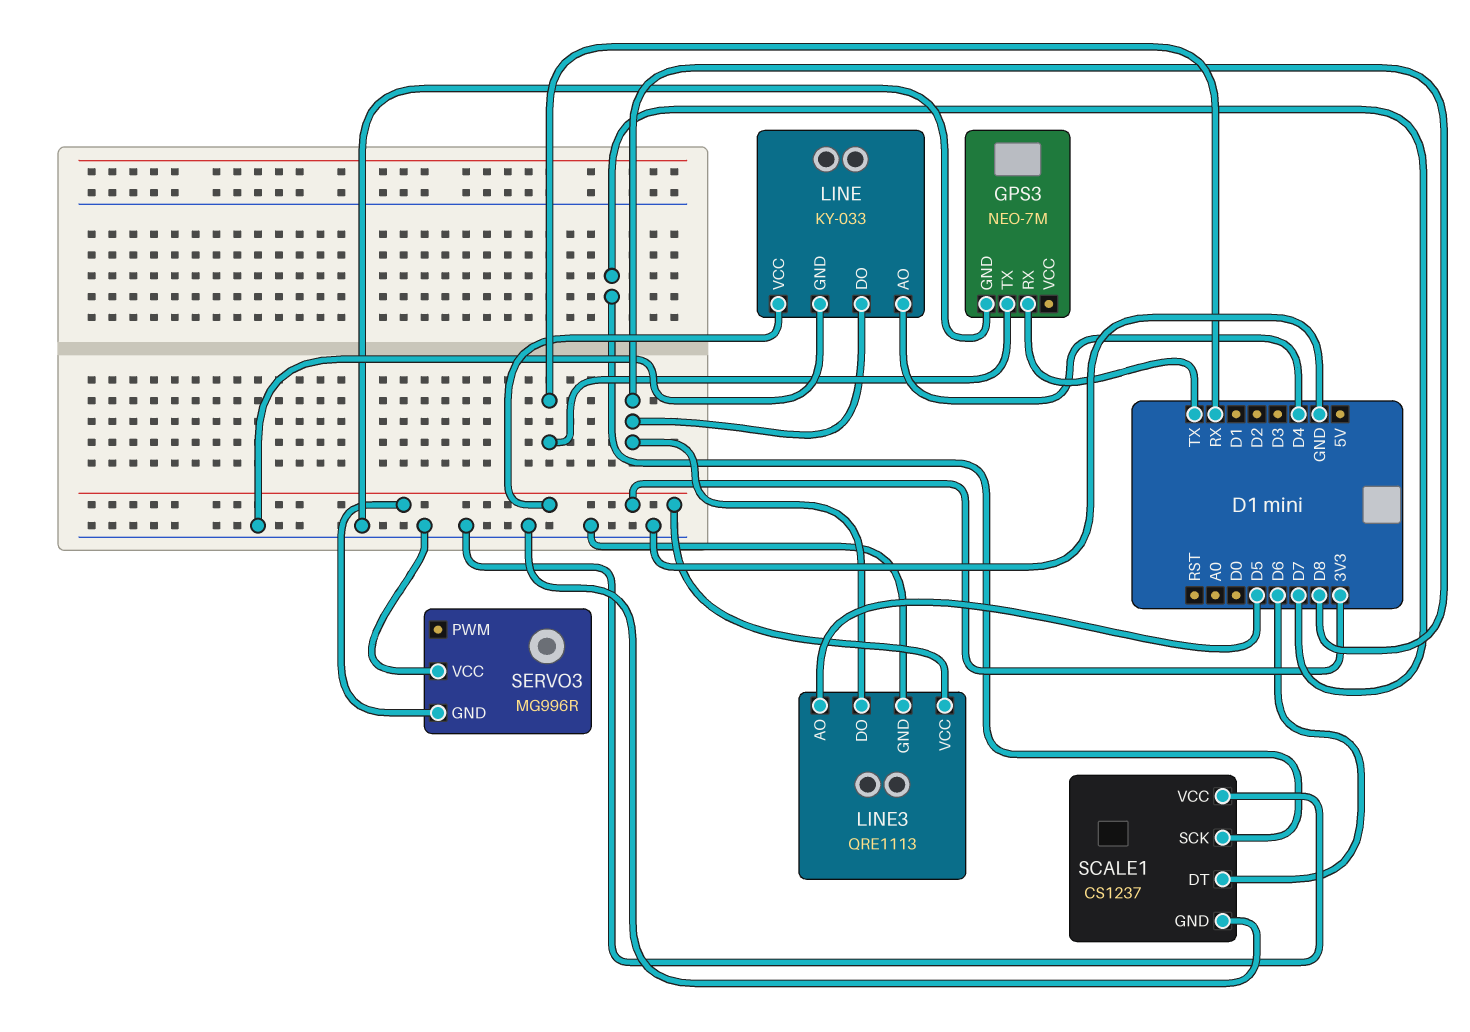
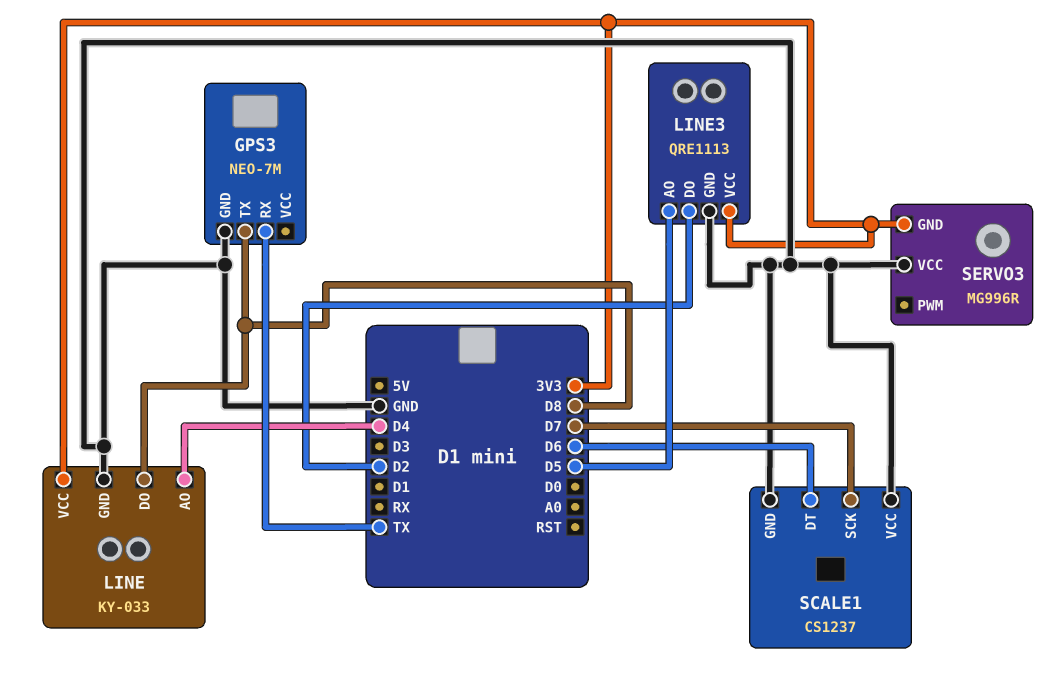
GPS3 pin TX: RX -> D8
LINE3 pin DO: D8 -> D2

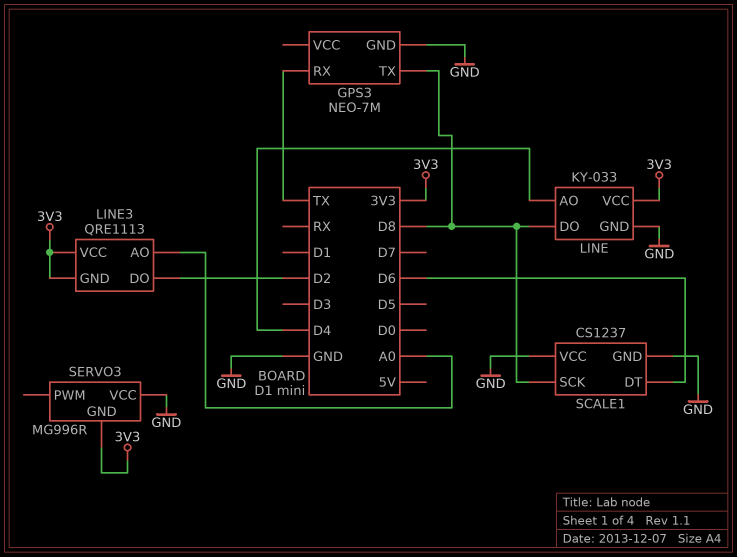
LINE3 pin AO: D5 -> A0
LINE3 pin GND: GND -> 3V3
SCALE1 pin SCK: D7 -> D8

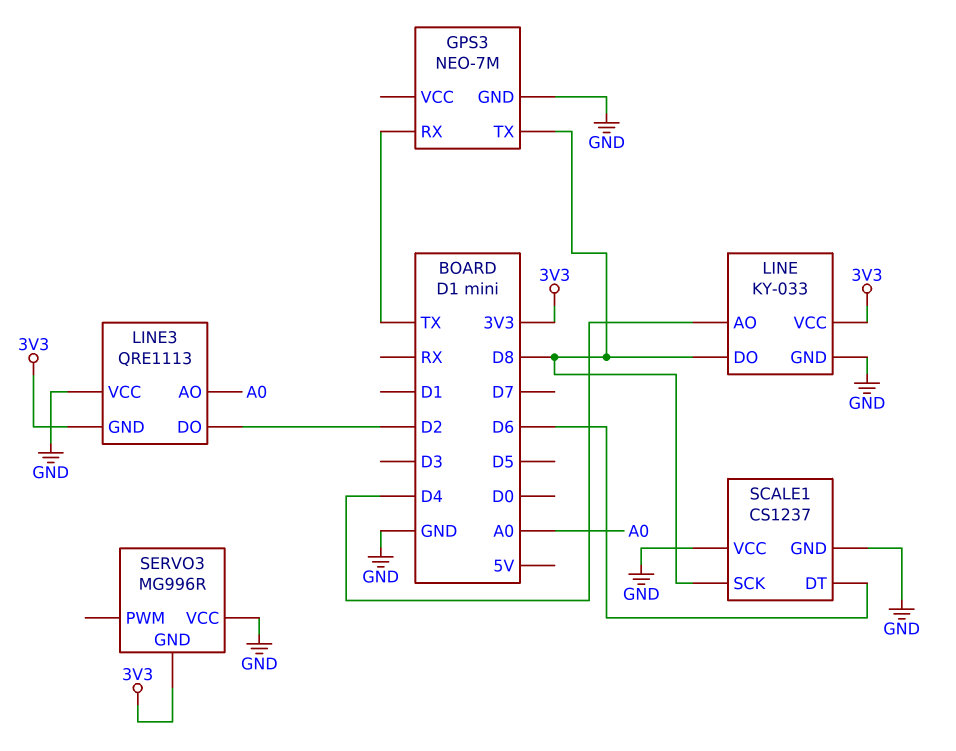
LINE3 pin VCC: 3V3 -> GND

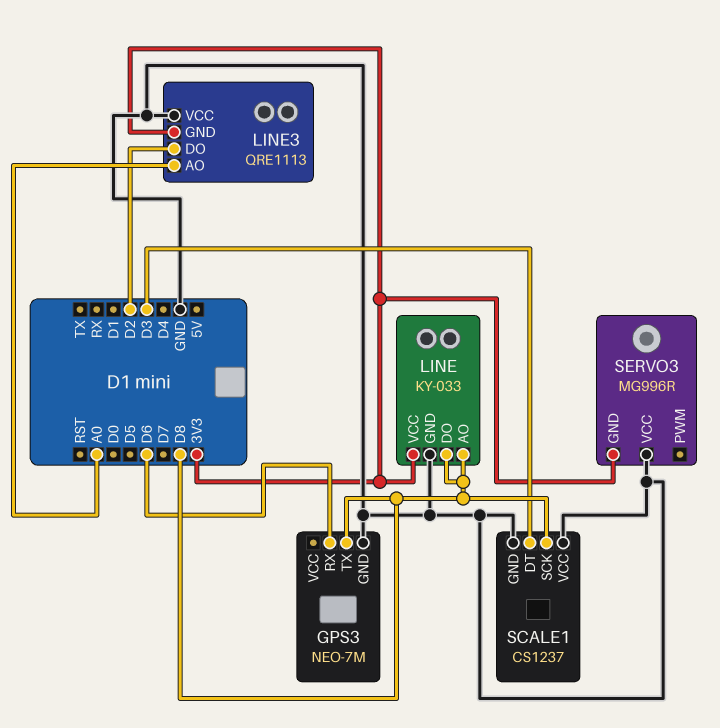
GPS3 pin RX: TX -> D6
LINE pin AO: D4 -> D8
SCALE1 pin DT: D6 -> D3

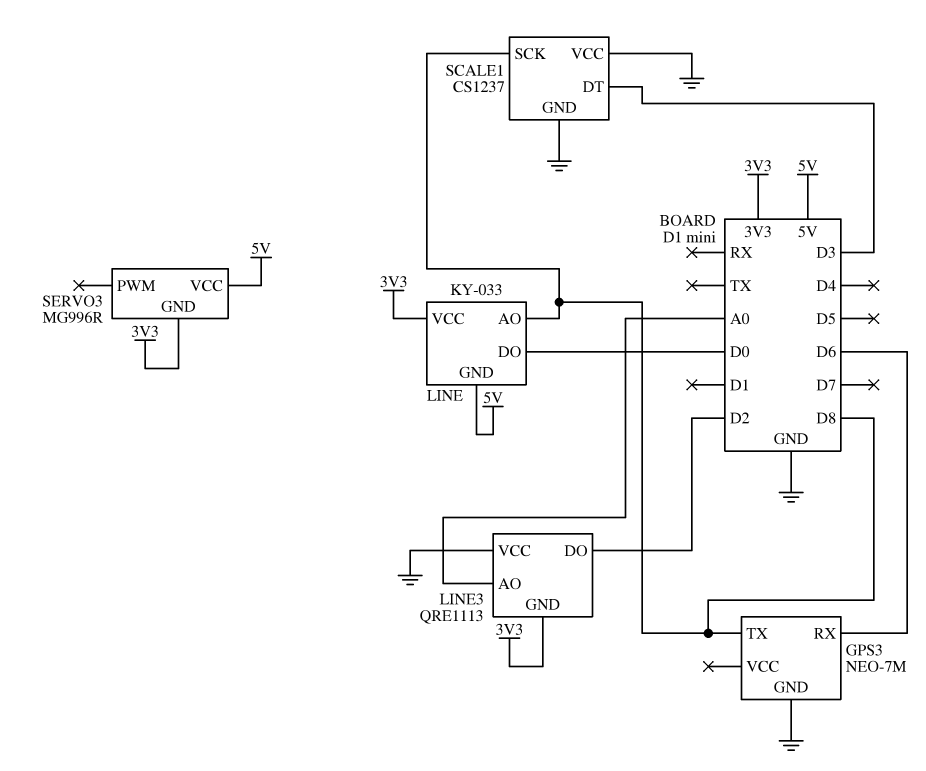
LINE pin DO: D8 -> D0
LINE pin GND: GND -> 5V
SERVO3 pin VCC: GND -> 5V

